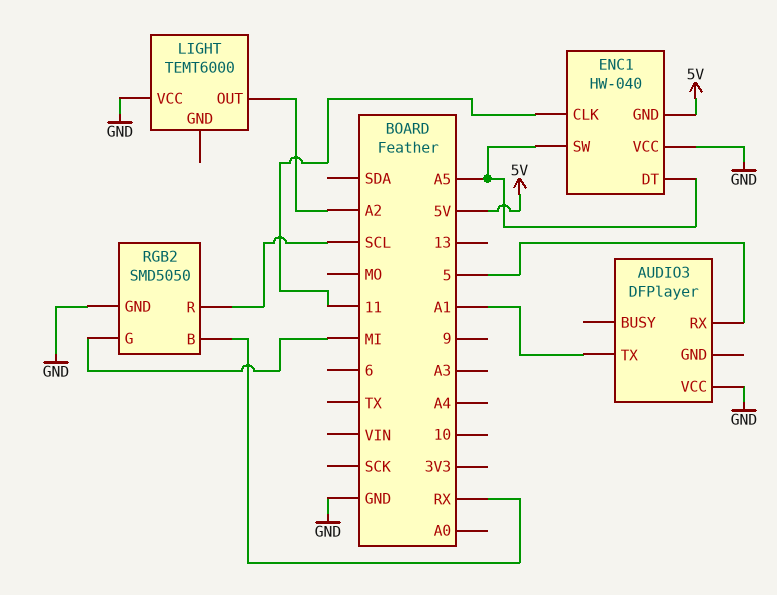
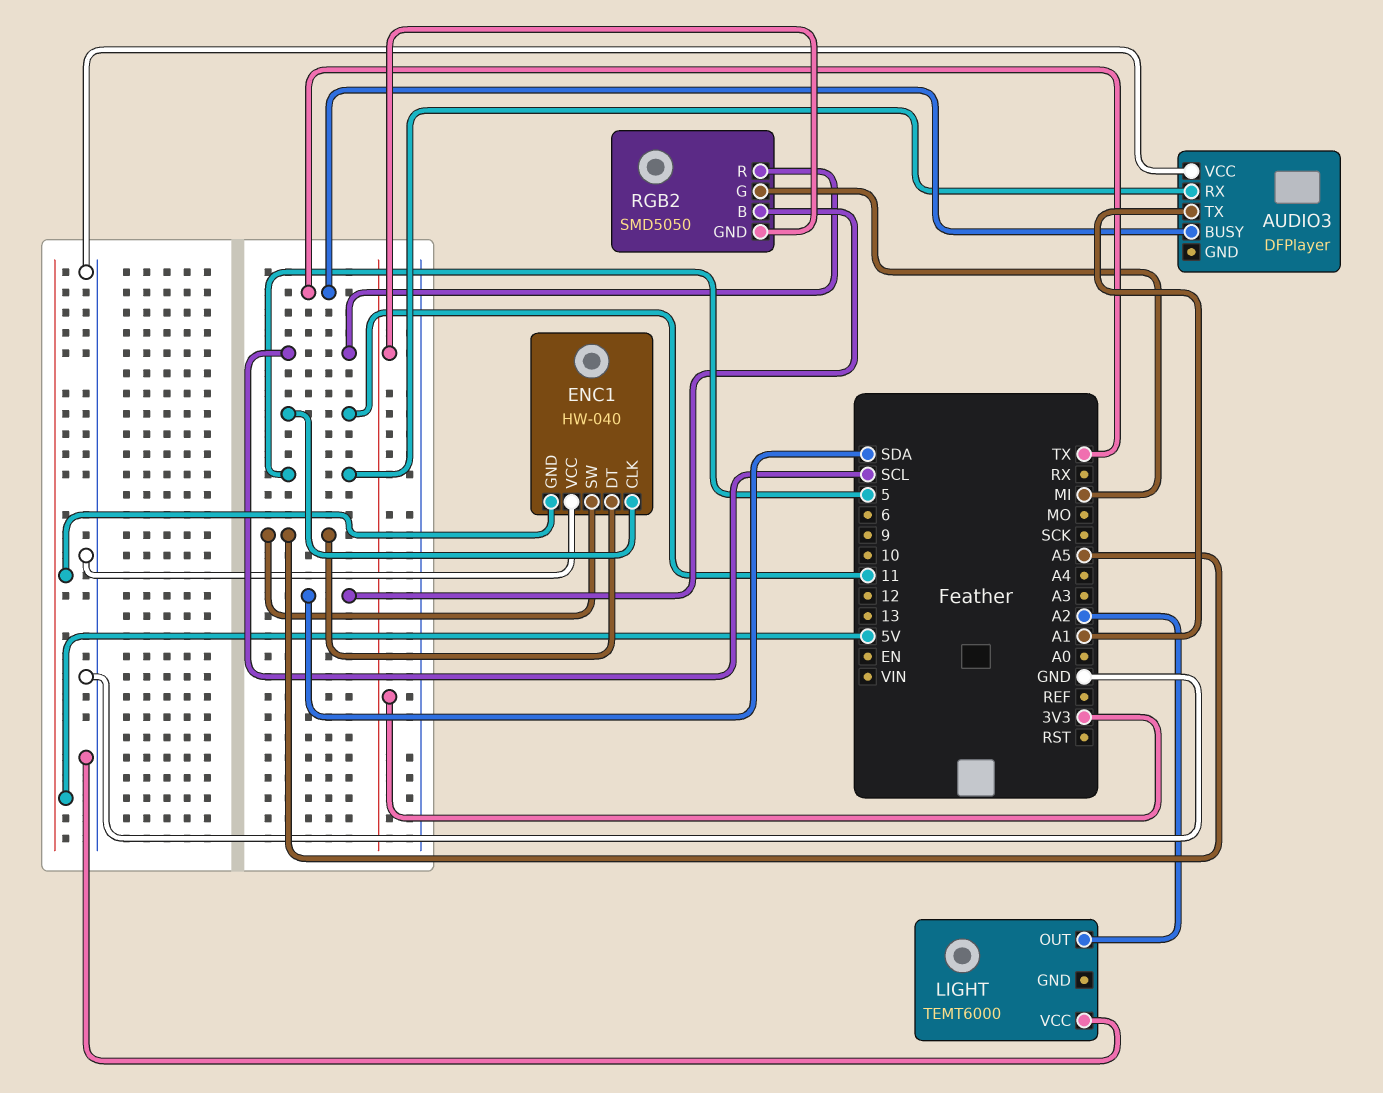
AUDIO3 pin BUSY: none -> TX
RGB2 pin B: RX -> SDA
RGB2 pin GND: GND -> 3V3

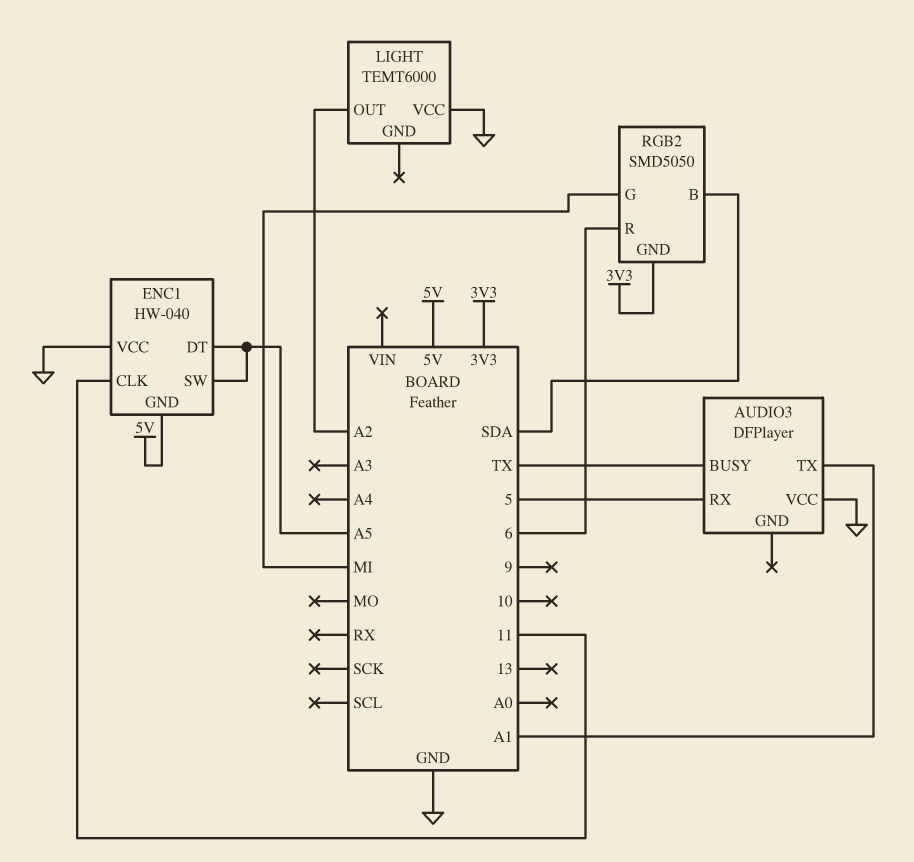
RGB2 pin R: SCL -> 6

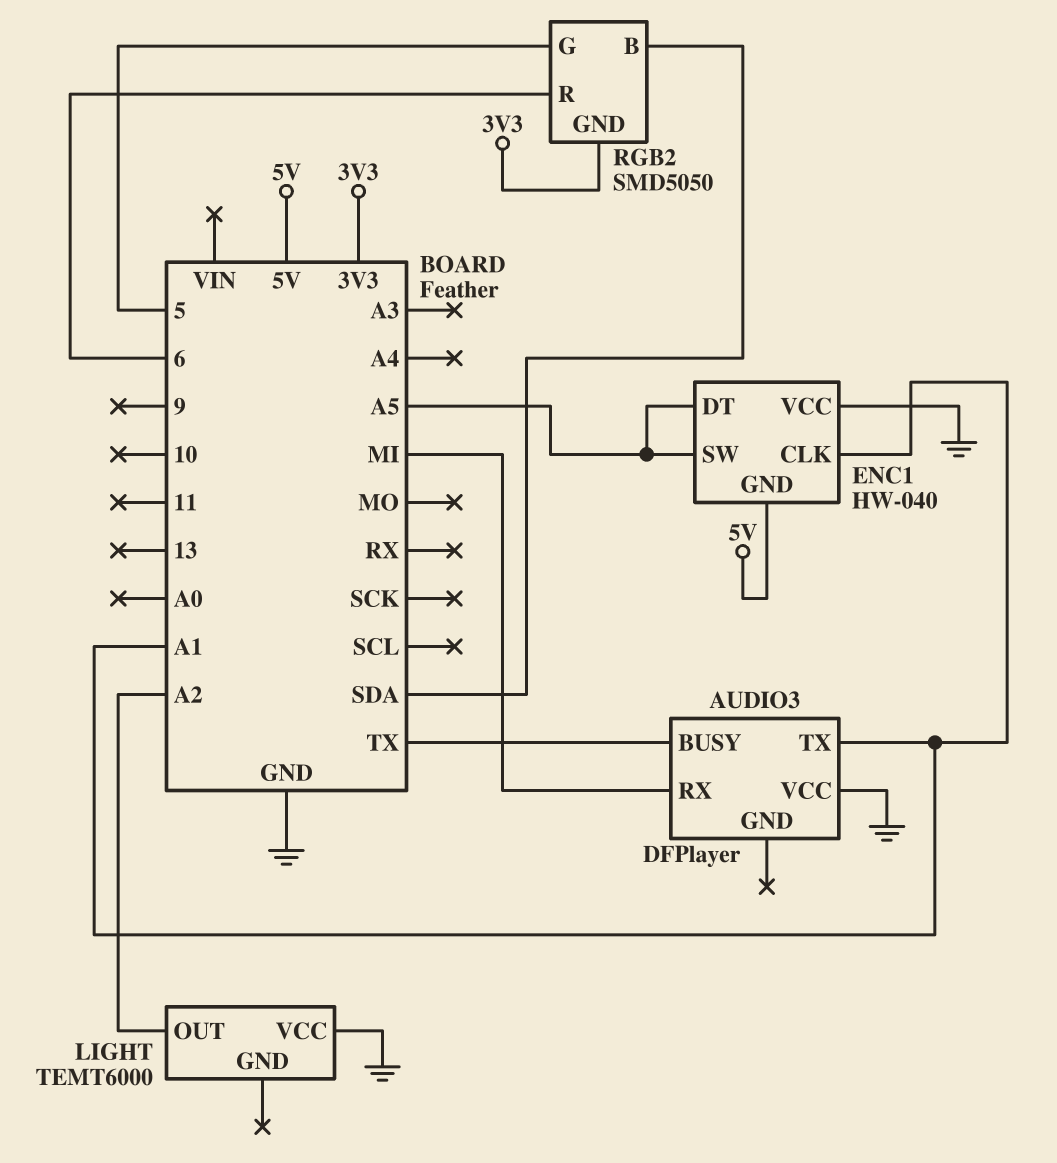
AUDIO3 pin RX: 5 -> MI
ENC1 pin CLK: 11 -> A1
RGB2 pin G: MI -> 5

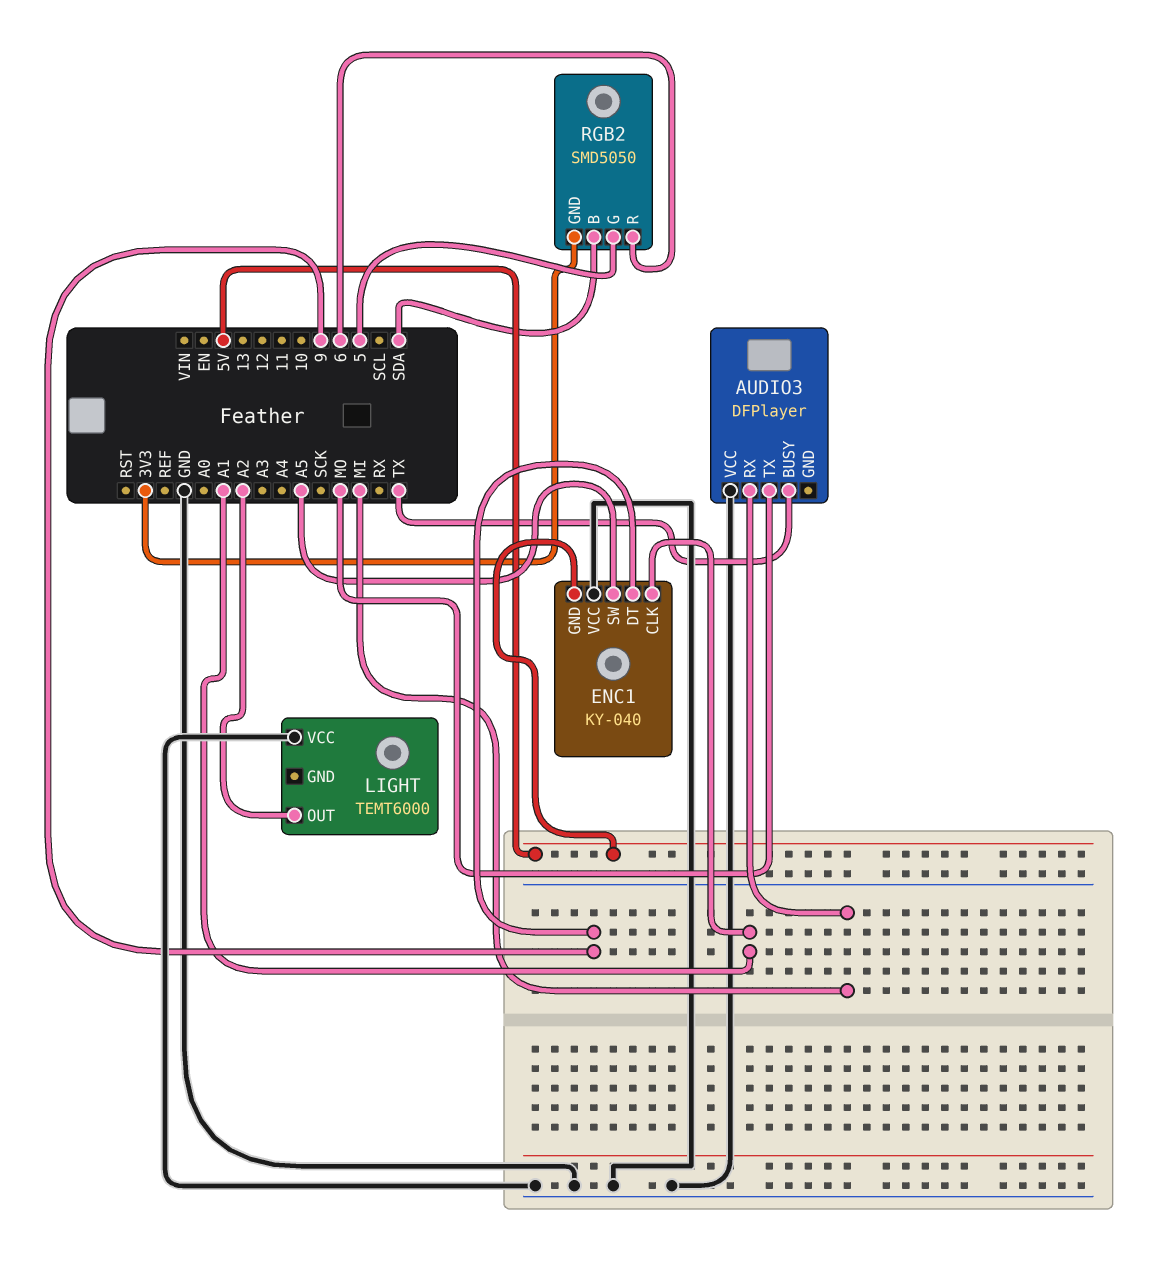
AUDIO3 pin TX: A1 -> MO
ENC1: HW-040 -> KY-040
ENC1 pin DT: A5 -> 9

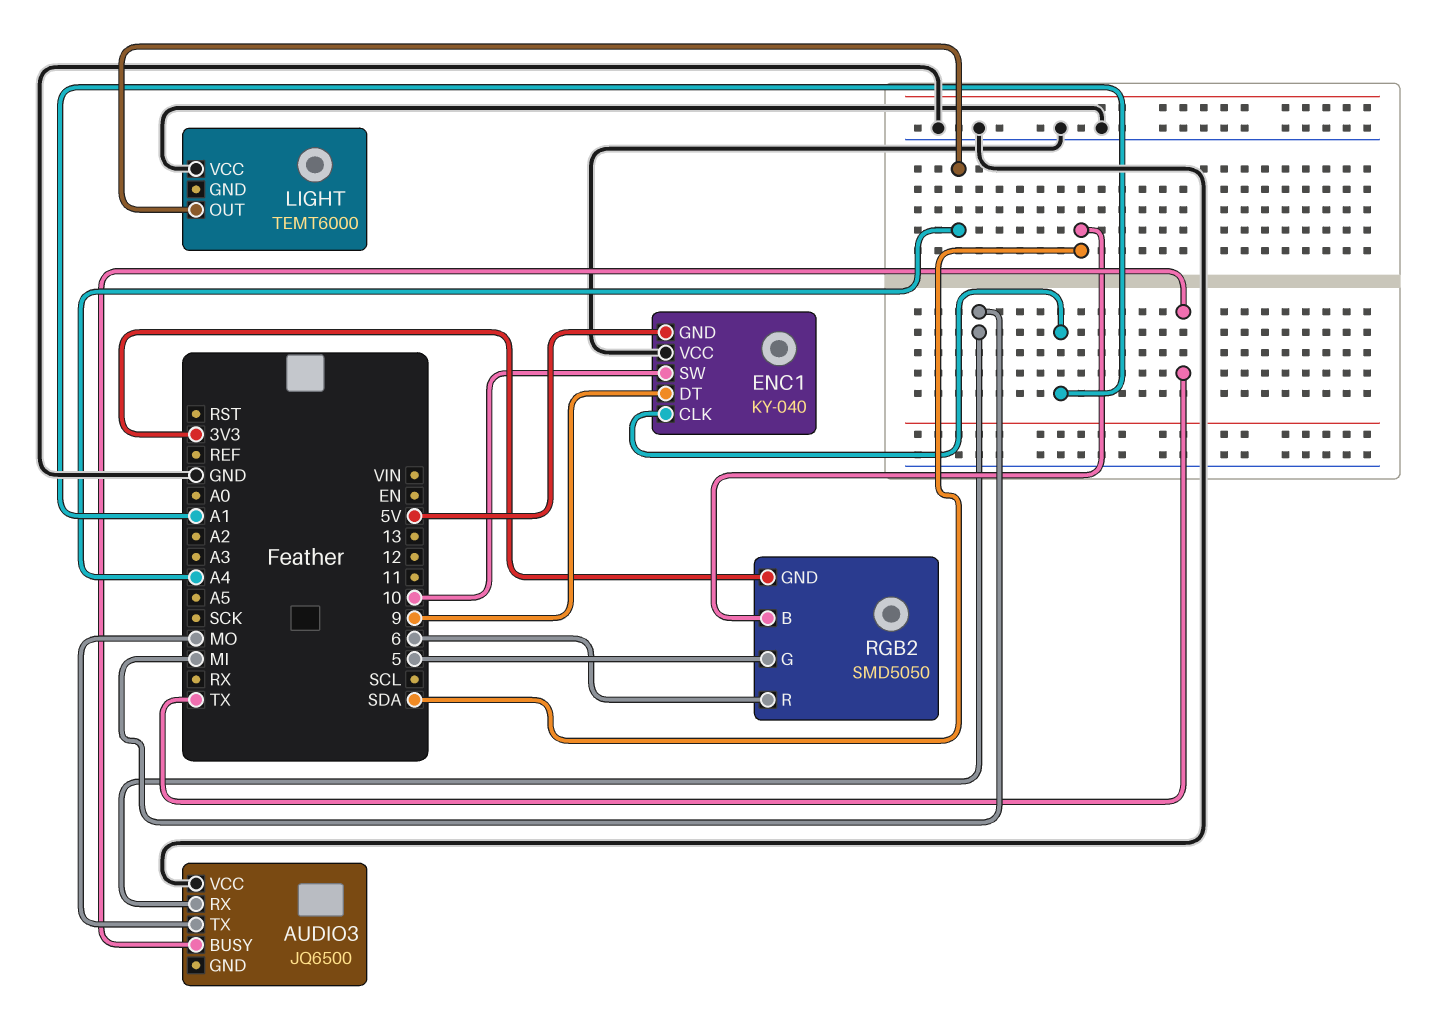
AUDIO3: DFPlayer -> JQ6500
ENC1 pin SW: A5 -> 10
LIGHT pin OUT: A2 -> A4

